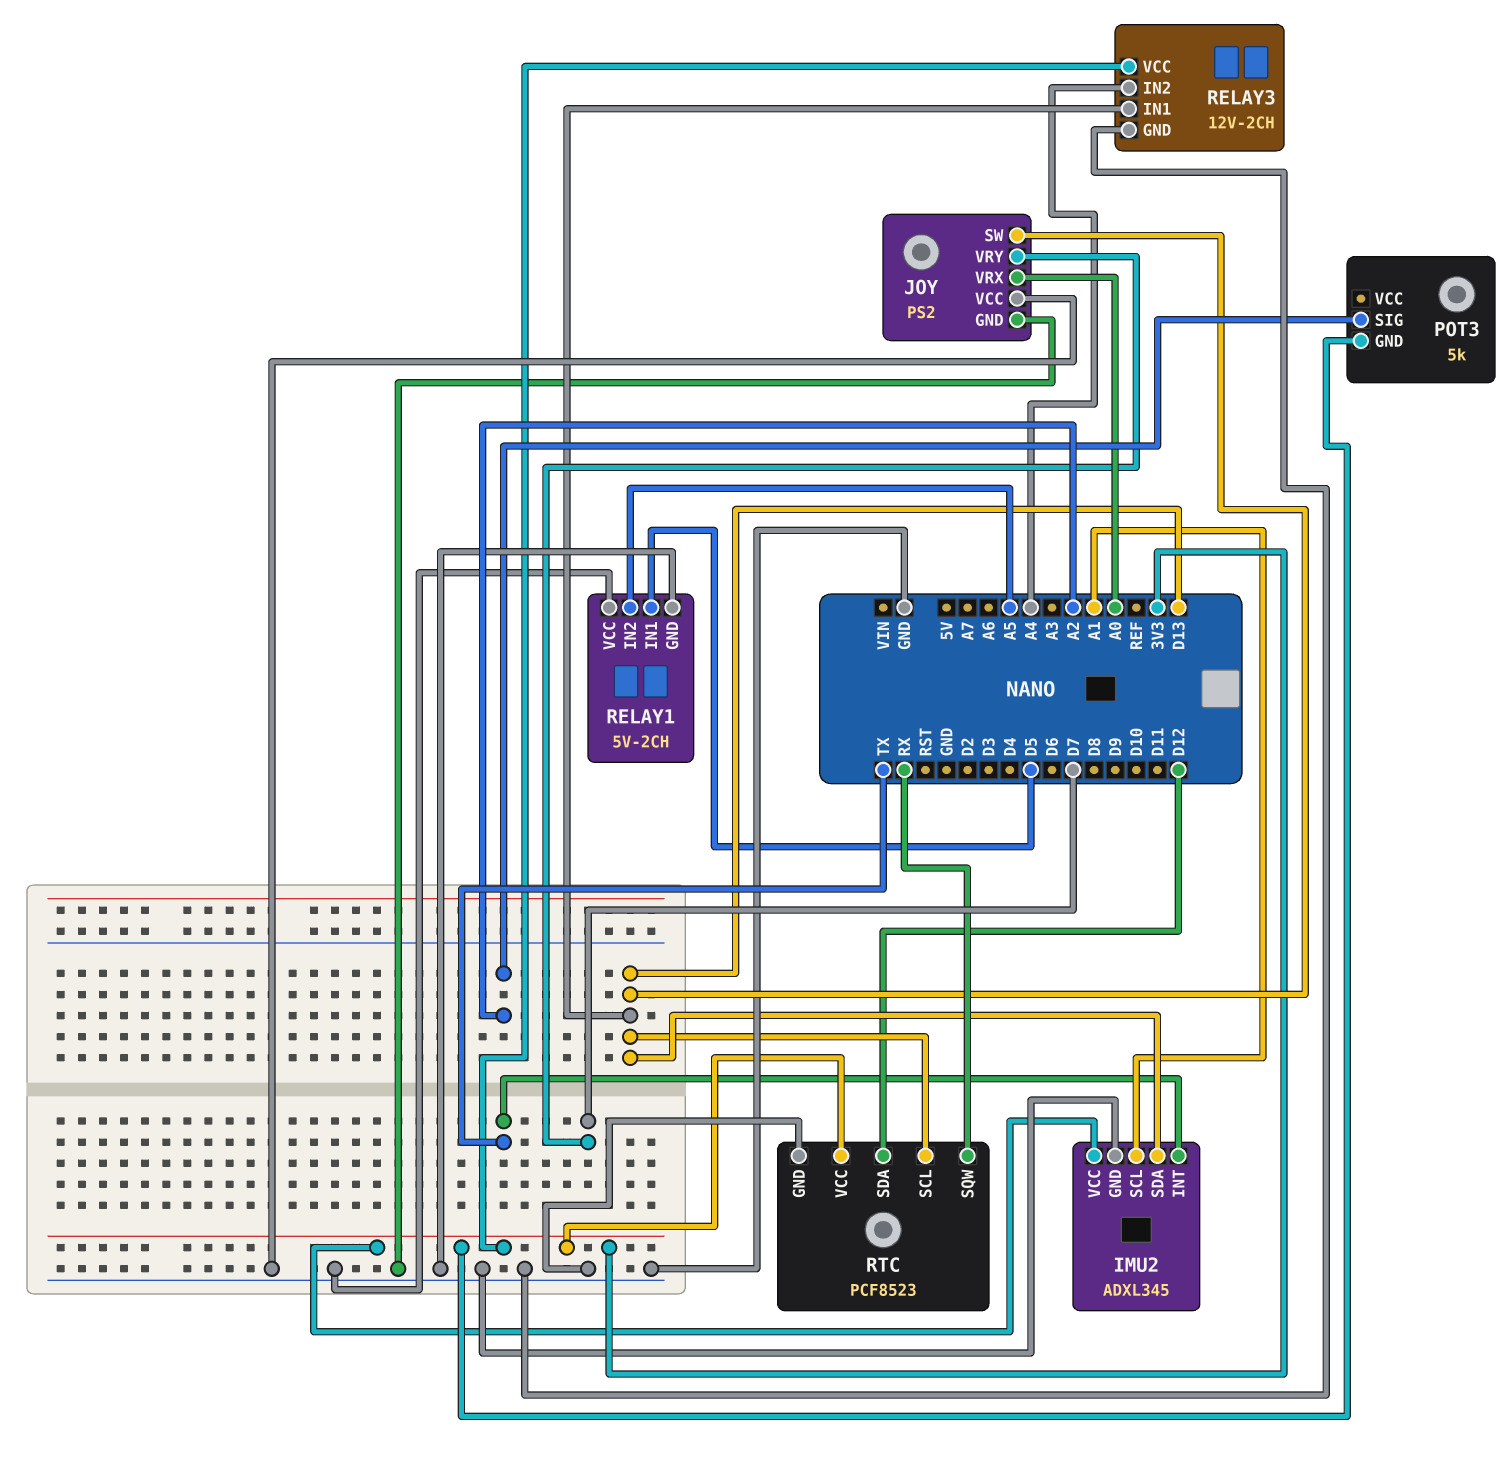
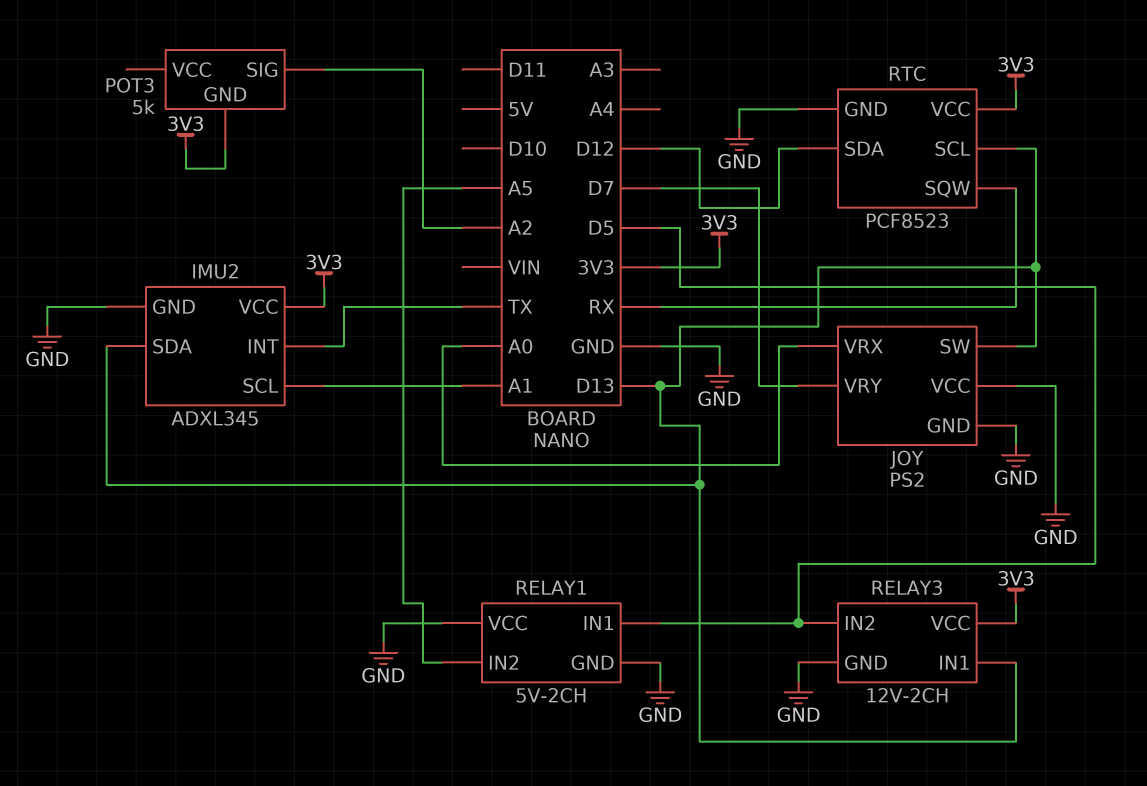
RELAY3 pin IN2: A4 -> D5

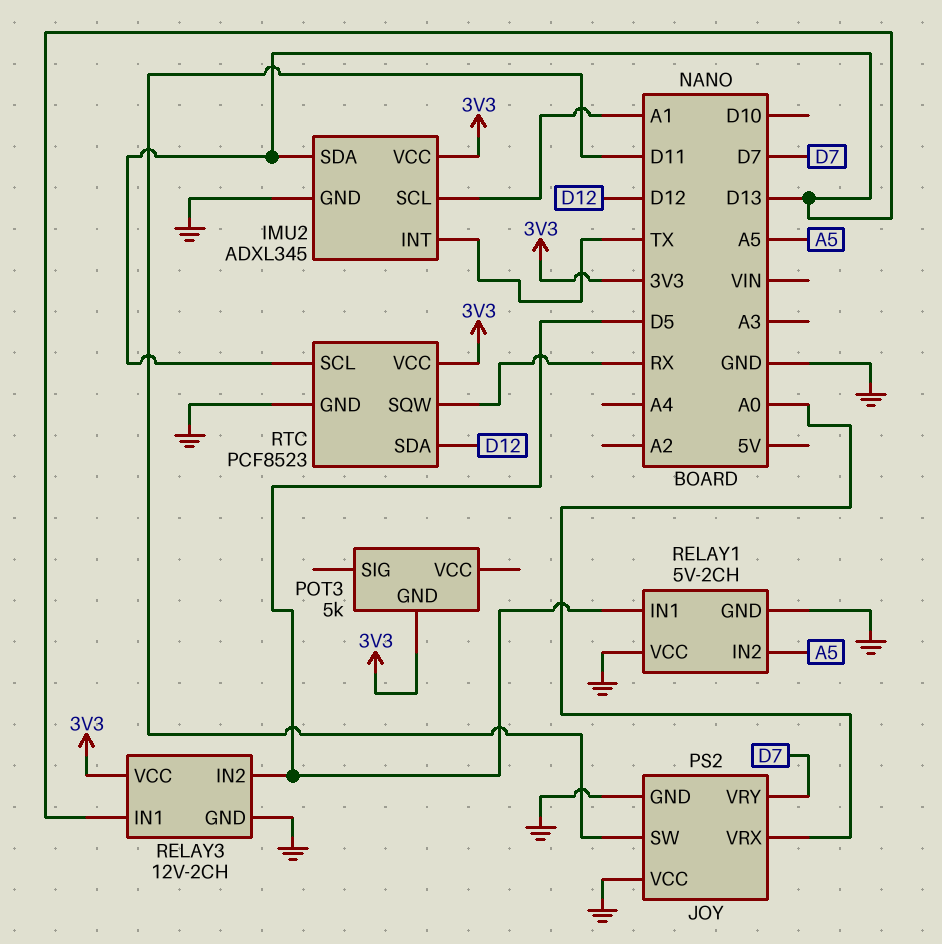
JOY pin SW: D13 -> D11
POT3 pin SIG: A2 -> none

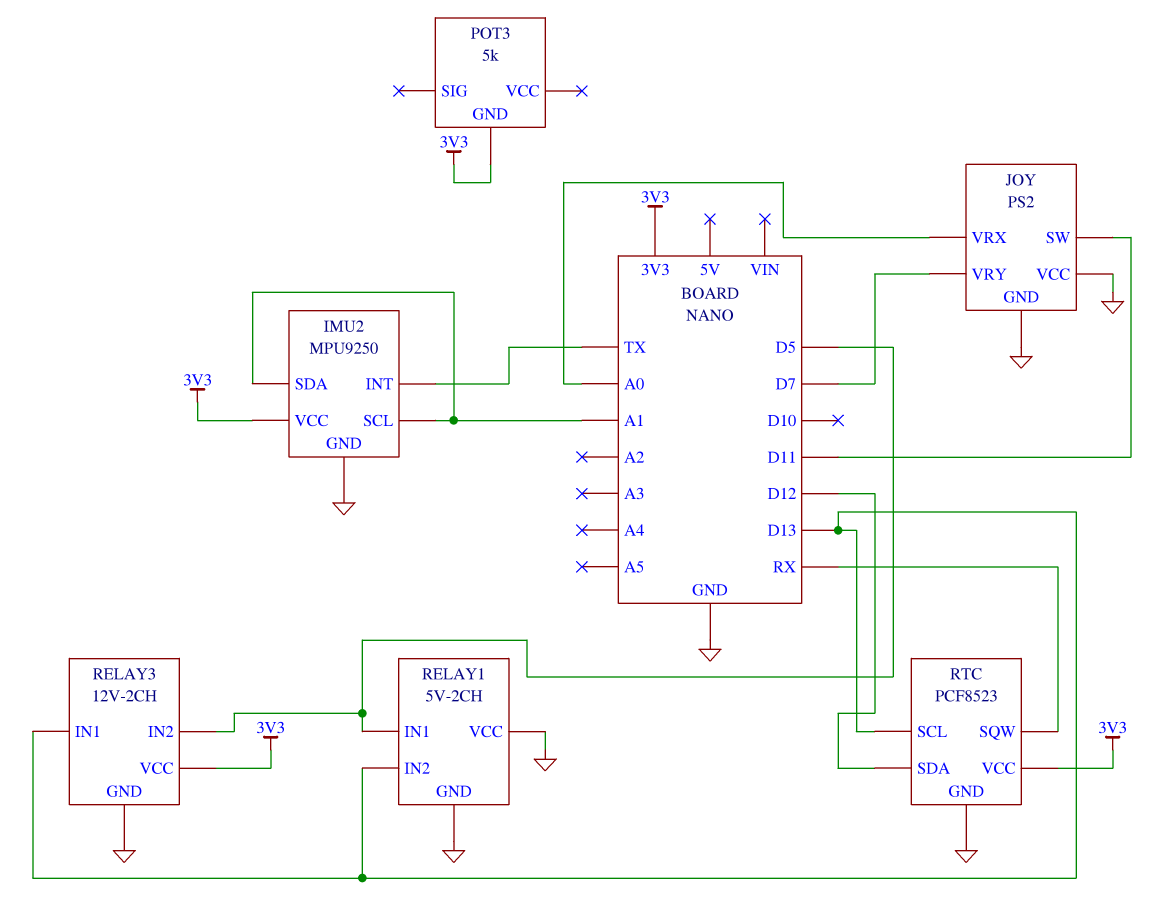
IMU2: ADXL345 -> MPU9250
IMU2 pin SDA: D13 -> A1
RELAY1 pin IN2: A5 -> D13

